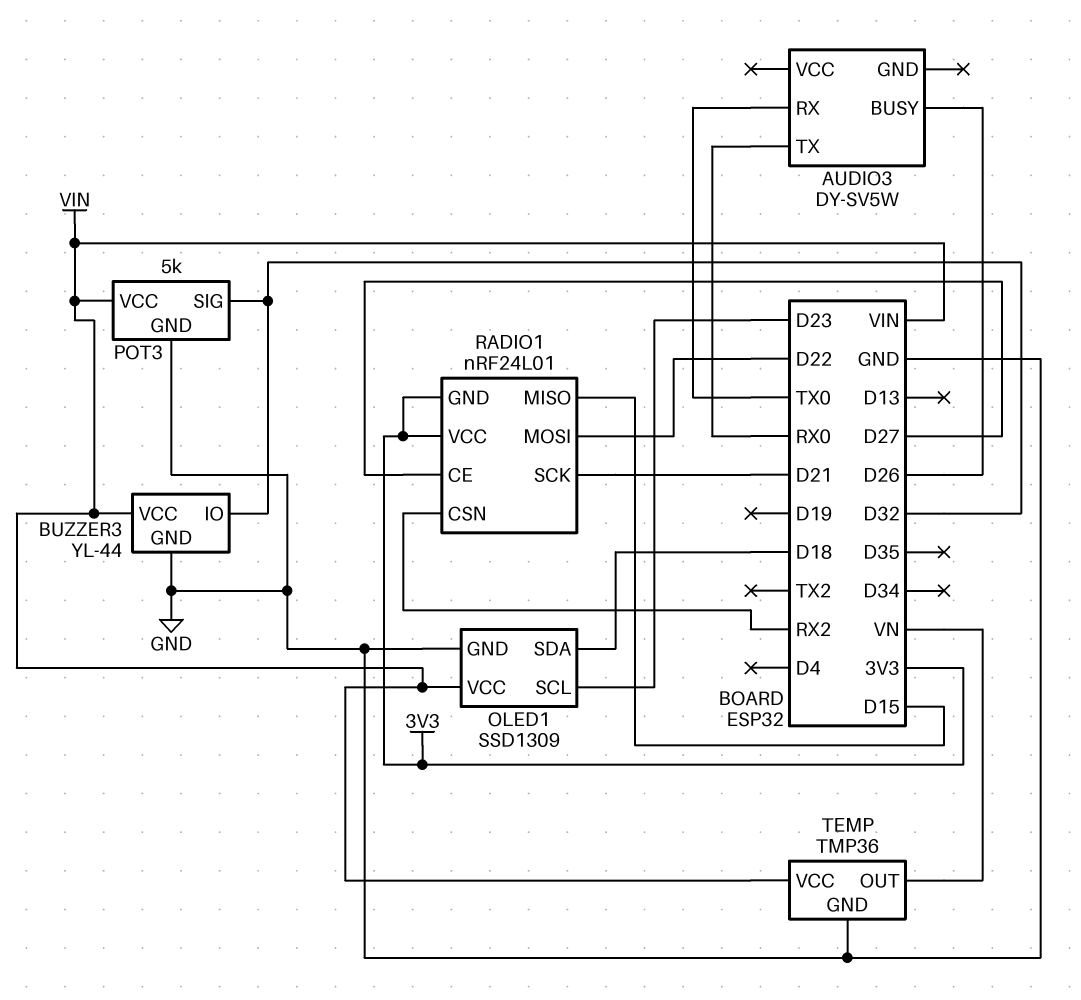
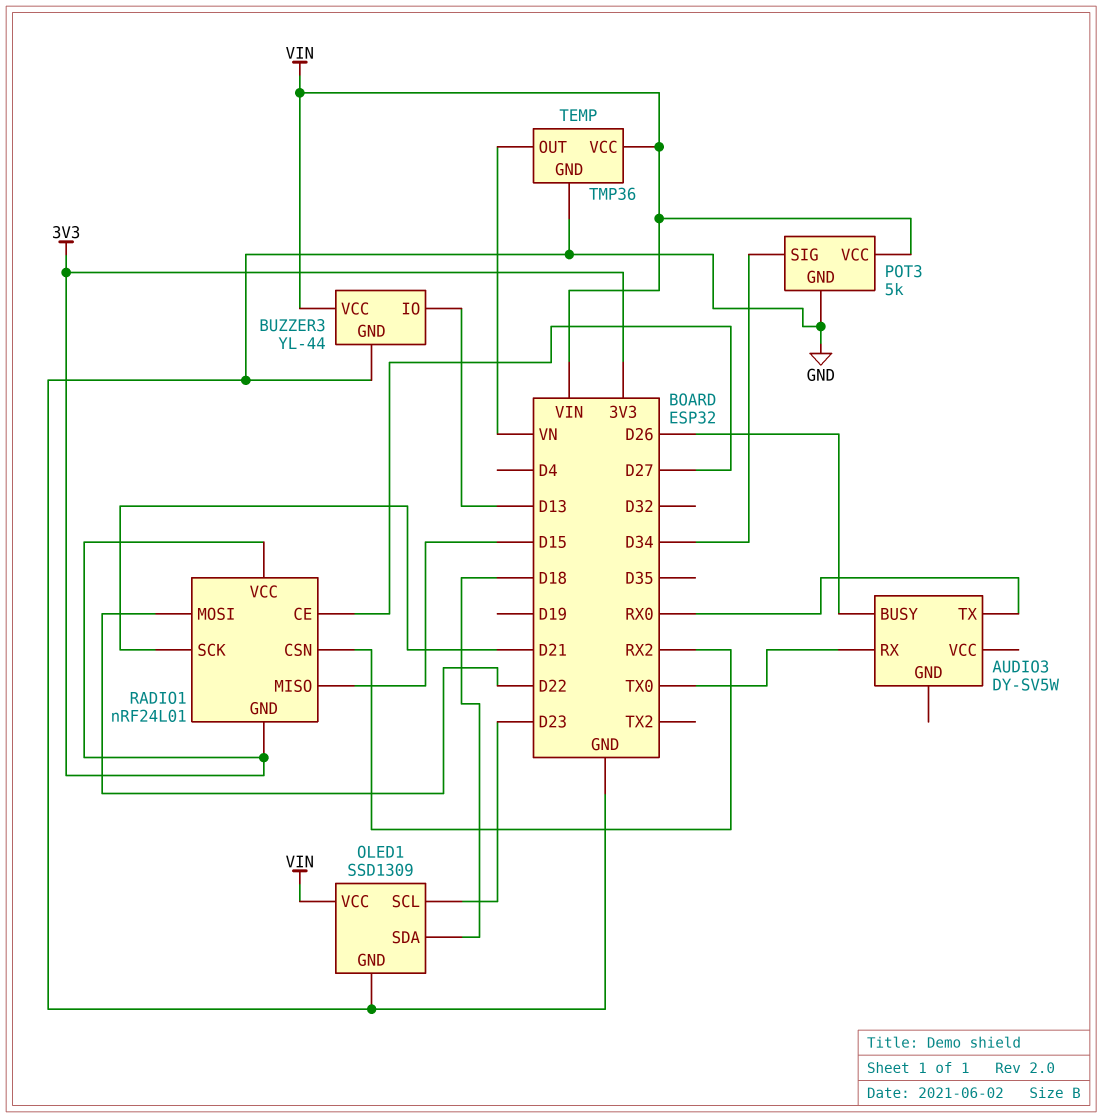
BUZZER3 pin IO: D32 -> D13
POT3 pin SIG: D32 -> D34

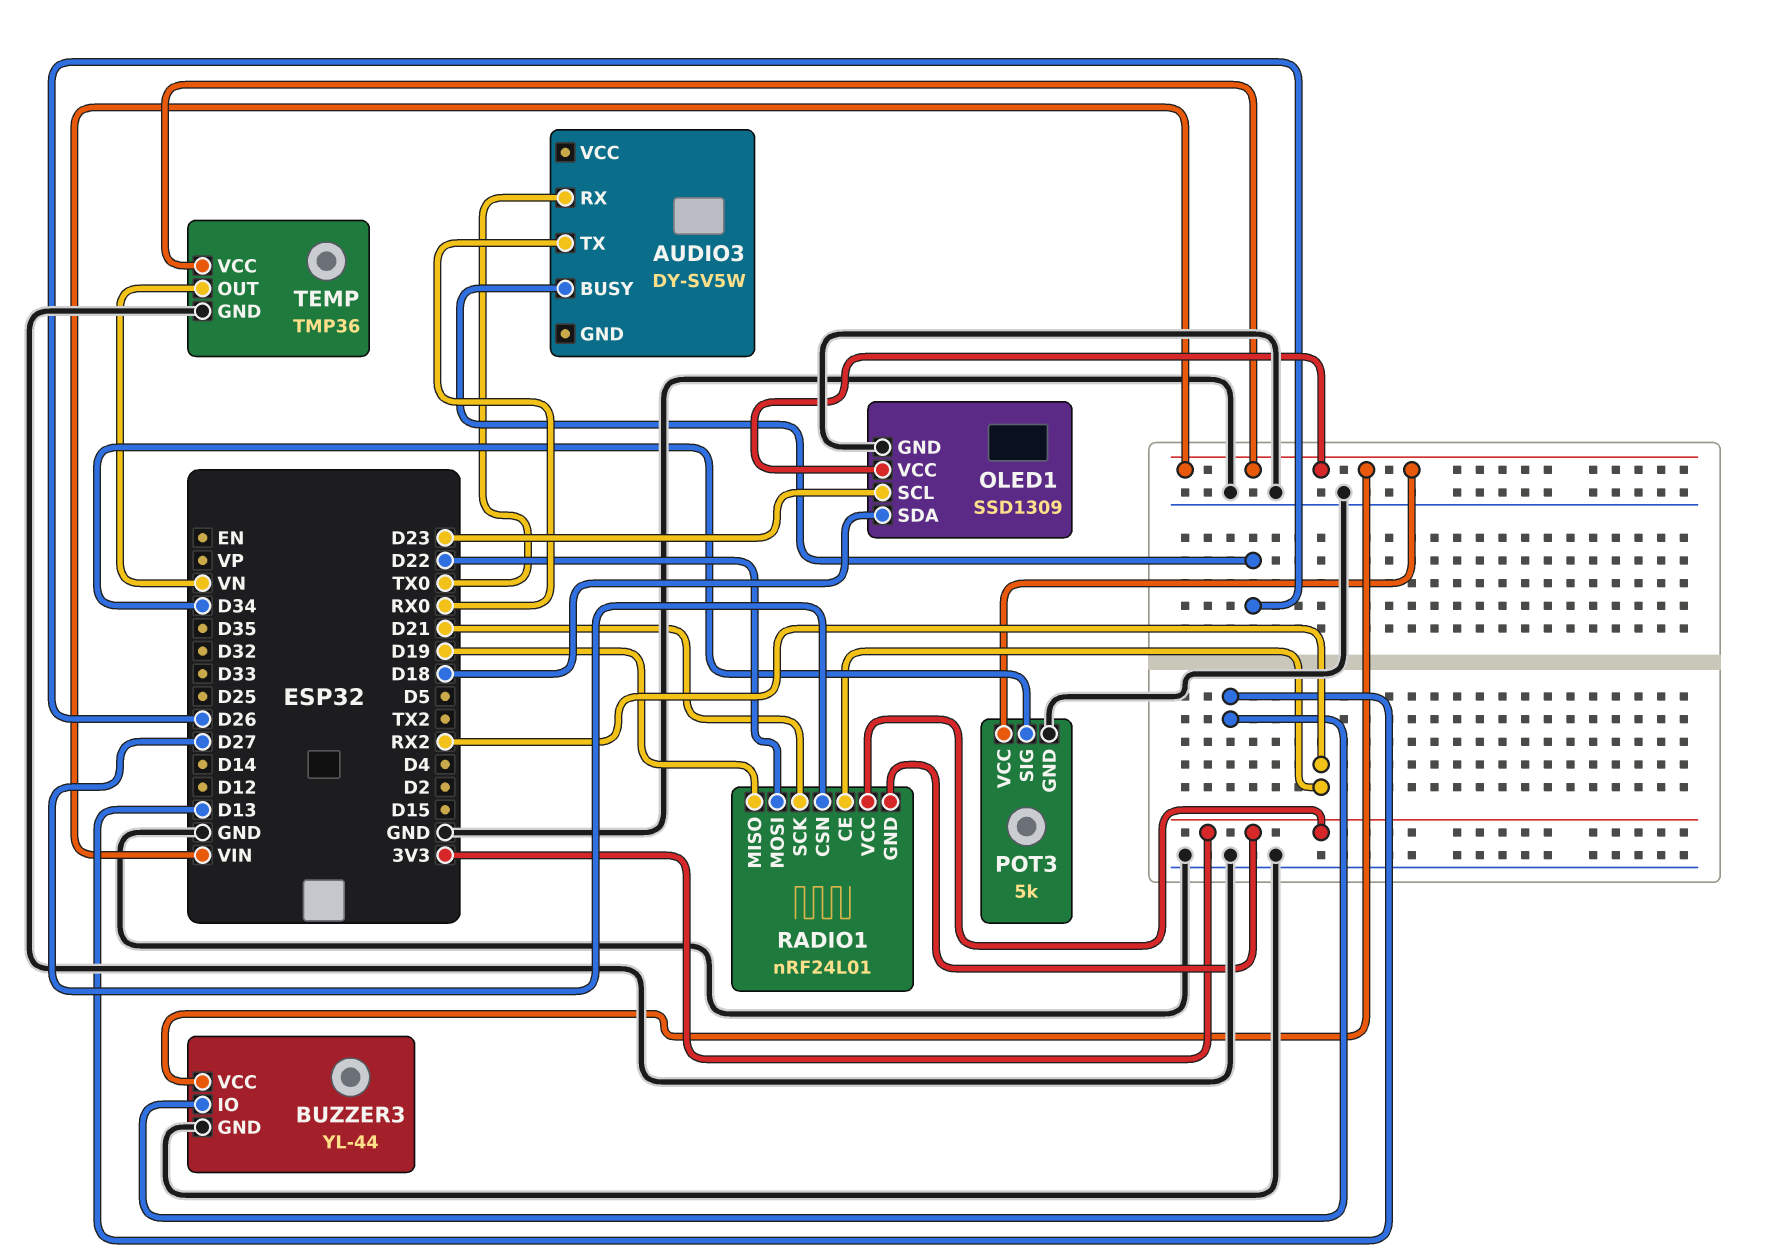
RADIO1 pin CE: D27 -> RX2
RADIO1 pin CSN: RX2 -> D27
RADIO1 pin MISO: D15 -> D19

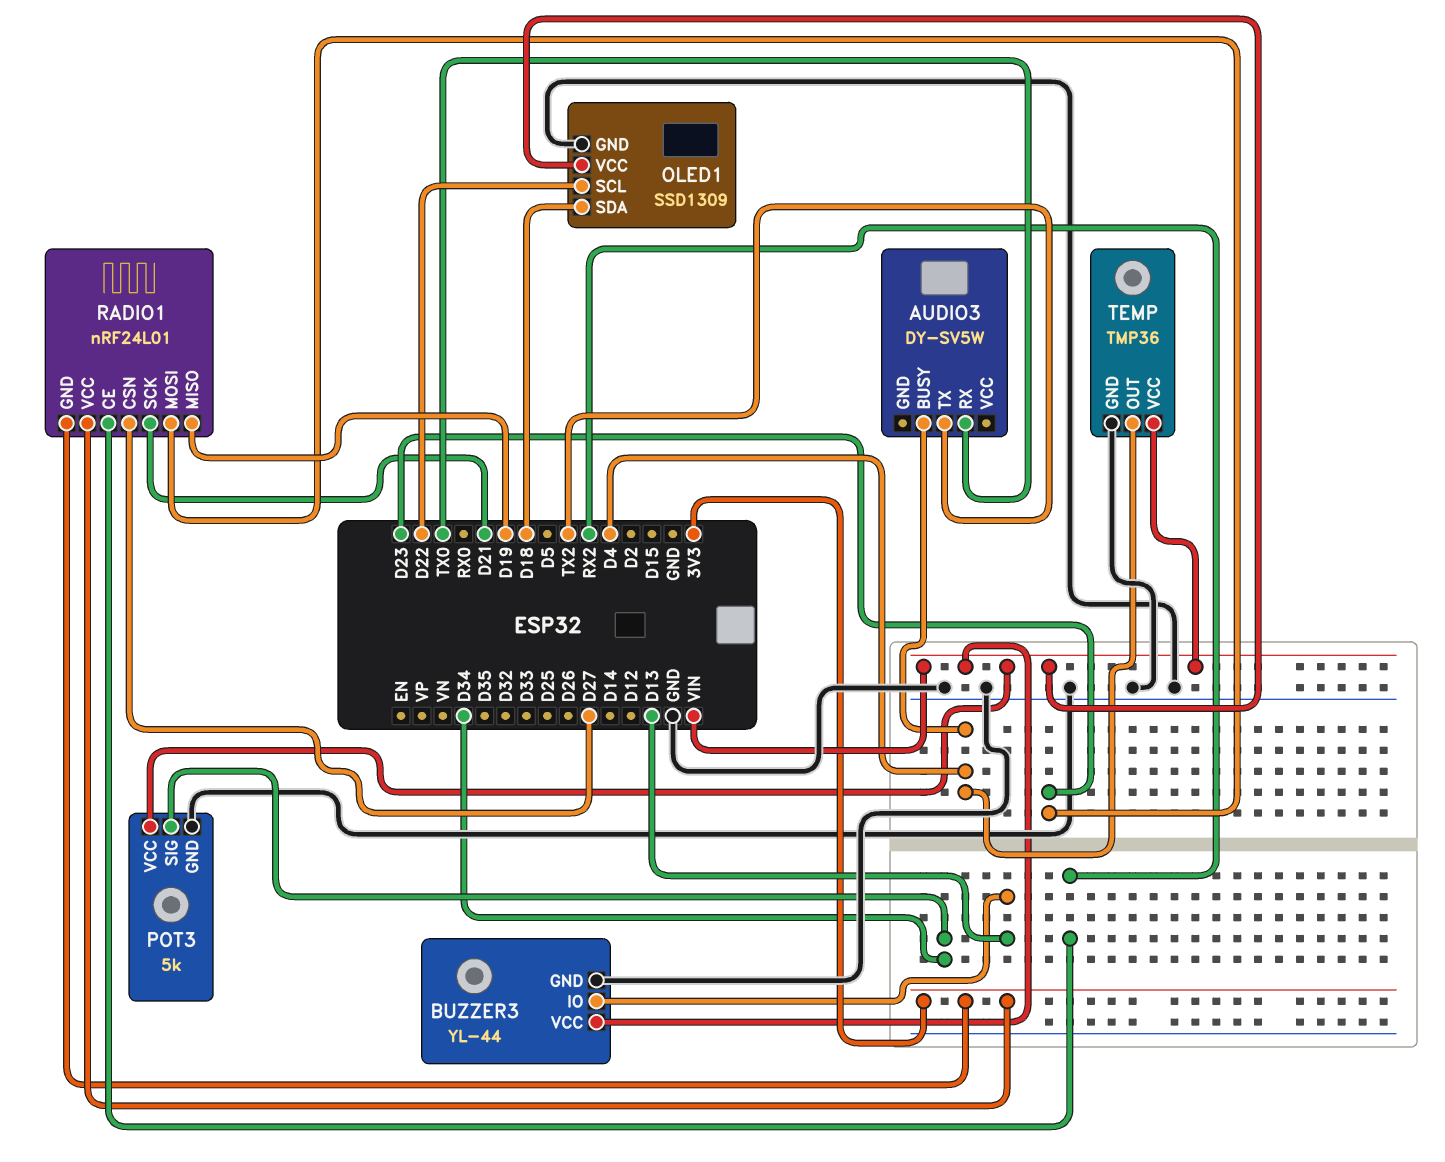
AUDIO3 pin BUSY: D26 -> D4
AUDIO3 pin TX: RX0 -> TX2
OLED1 pin SCL: D23 -> D22
RADIO1 pin MOSI: D22 -> D23
TEMP pin OUT: VN -> D4

